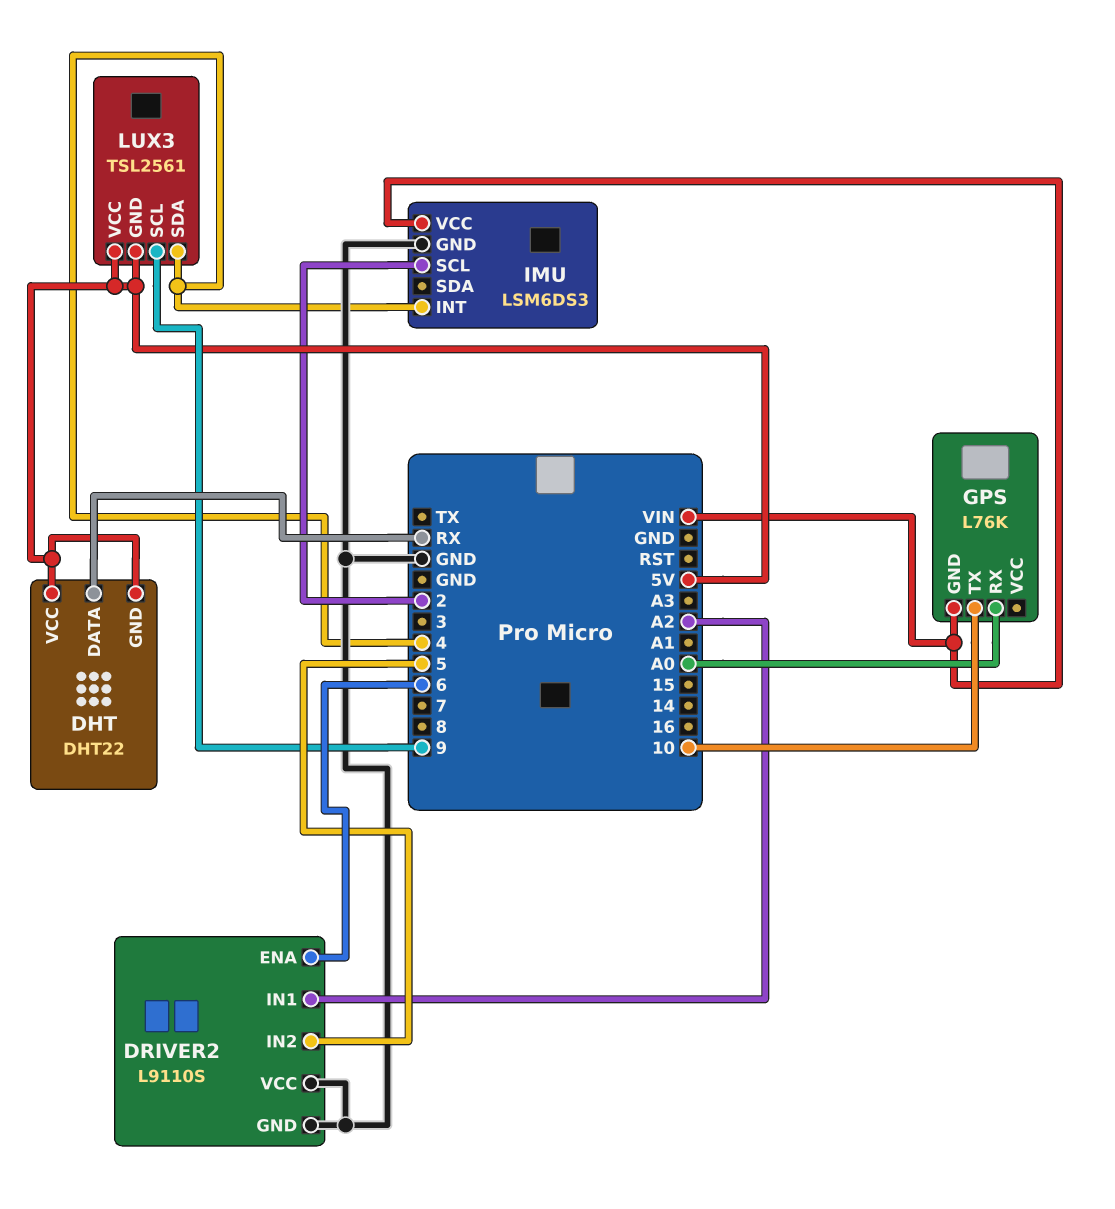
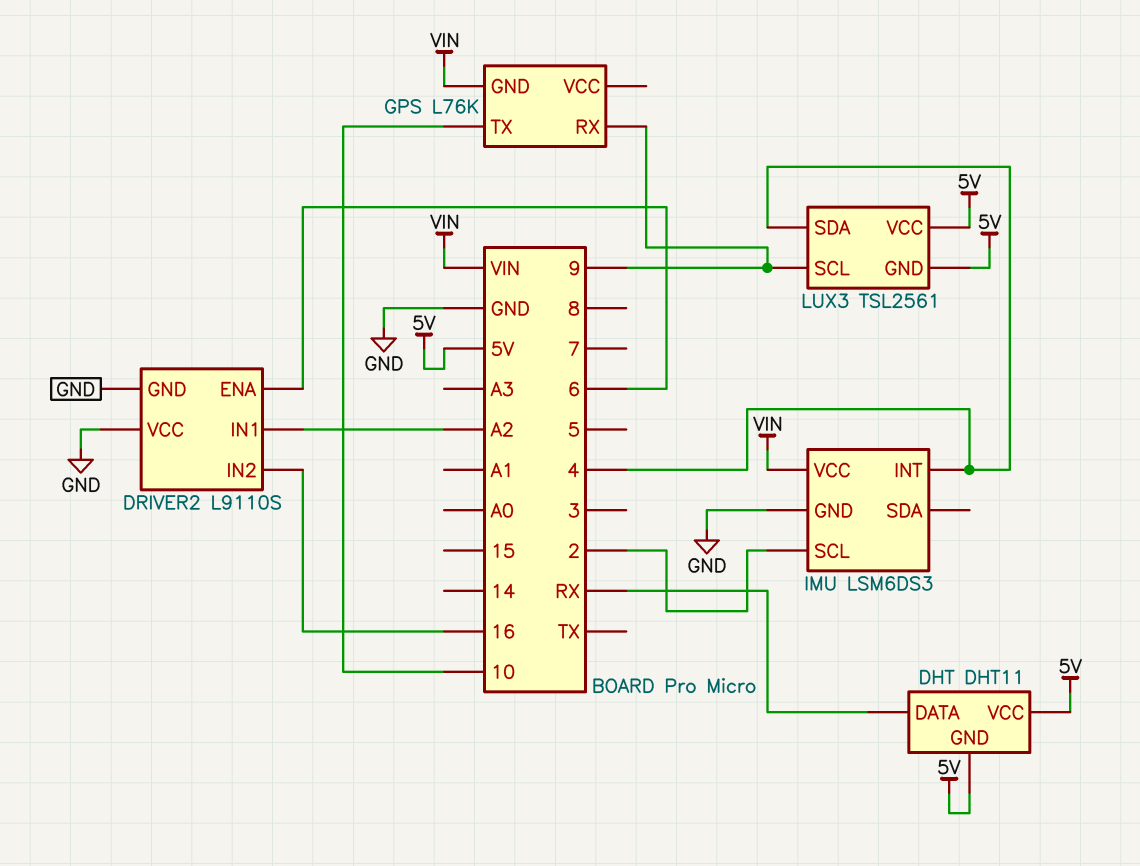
DHT: DHT22 -> DHT11
DRIVER2 pin IN2: 5 -> 16
GPS pin RX: A0 -> 9

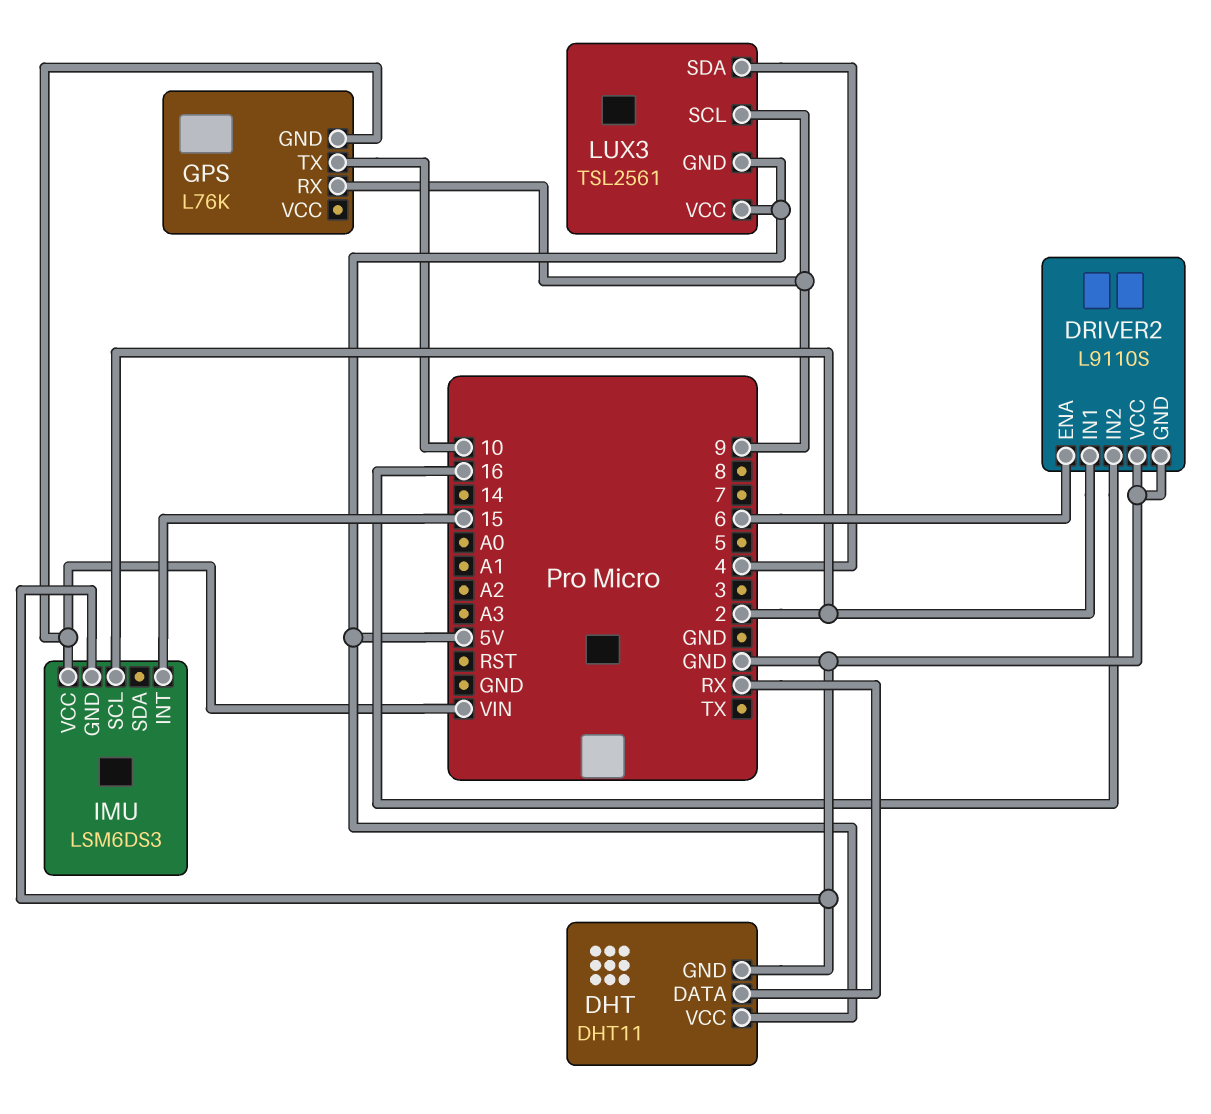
DHT pin GND: 5V -> GND
DRIVER2 pin IN1: A2 -> 2
IMU pin INT: 4 -> 15

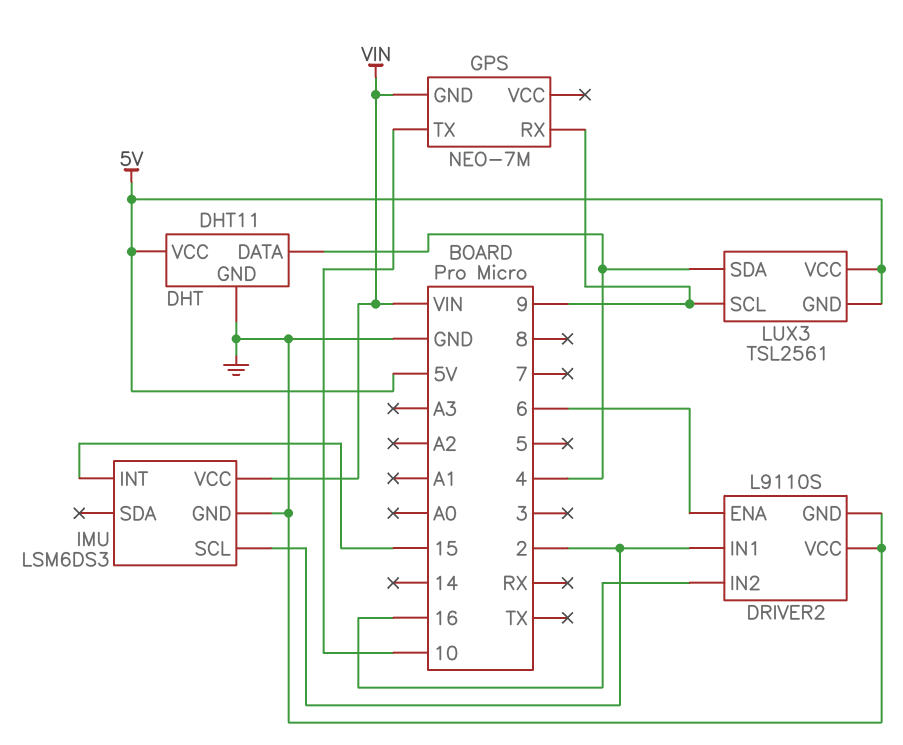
DHT pin DATA: RX -> 4
GPS: L76K -> NEO-7M

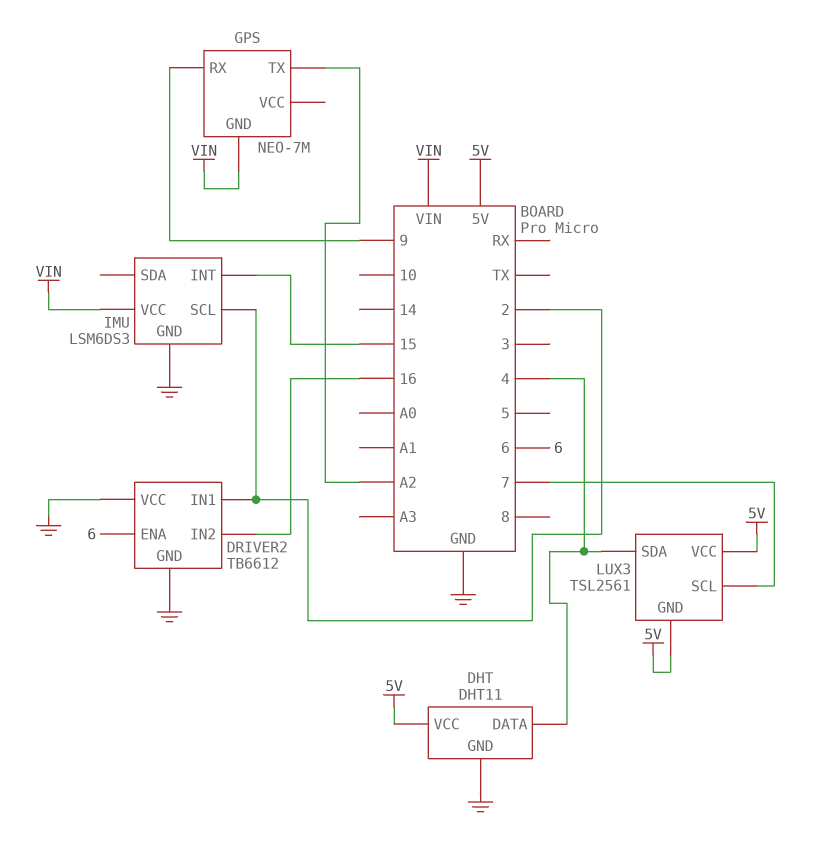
DRIVER2: L9110S -> TB6612
GPS pin TX: 10 -> A2
LUX3 pin SCL: 9 -> 7

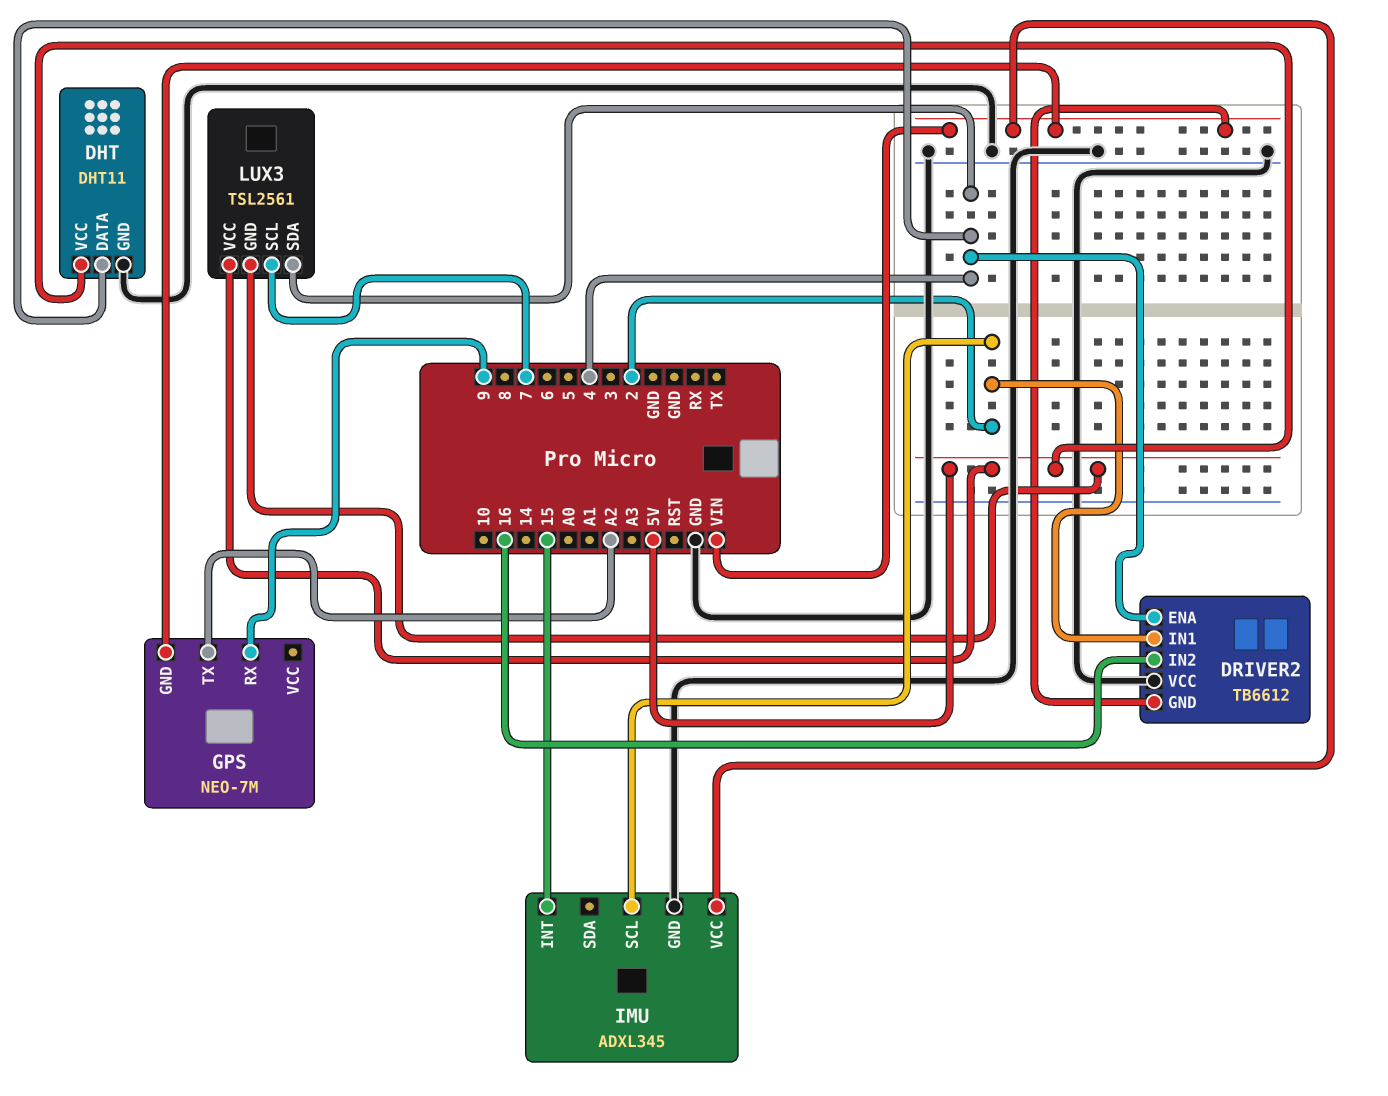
DRIVER2 pin ENA: 6 -> 4
DRIVER2 pin GND: GND -> VIN
IMU: LSM6DS3 -> ADXL345

